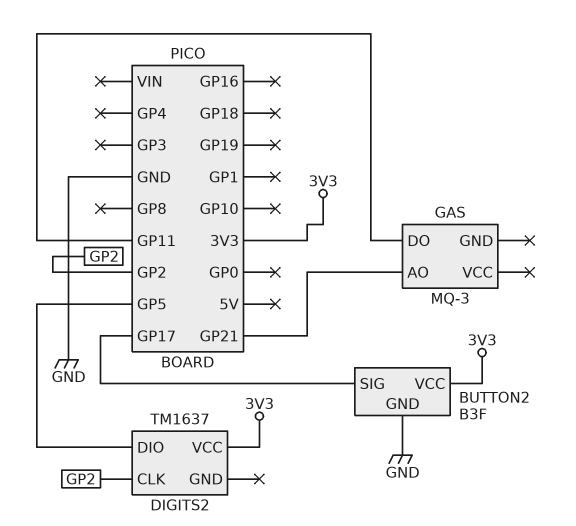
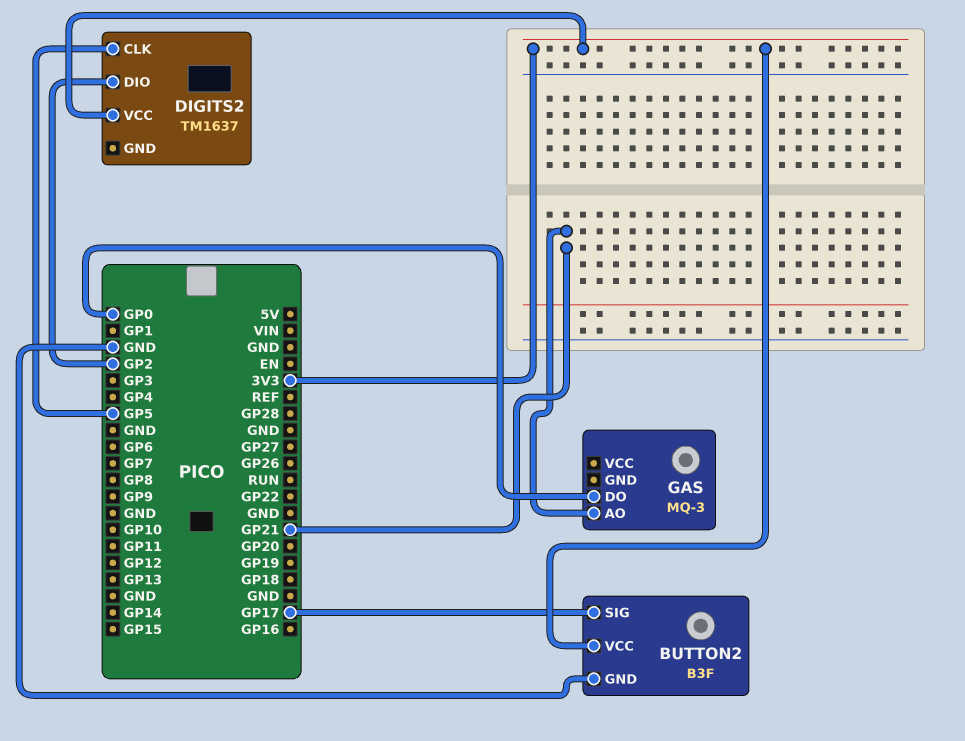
DIGITS2 pin CLK: GP2 -> GP5
DIGITS2 pin DIO: GP5 -> GP2
GAS pin DO: GP11 -> GP0

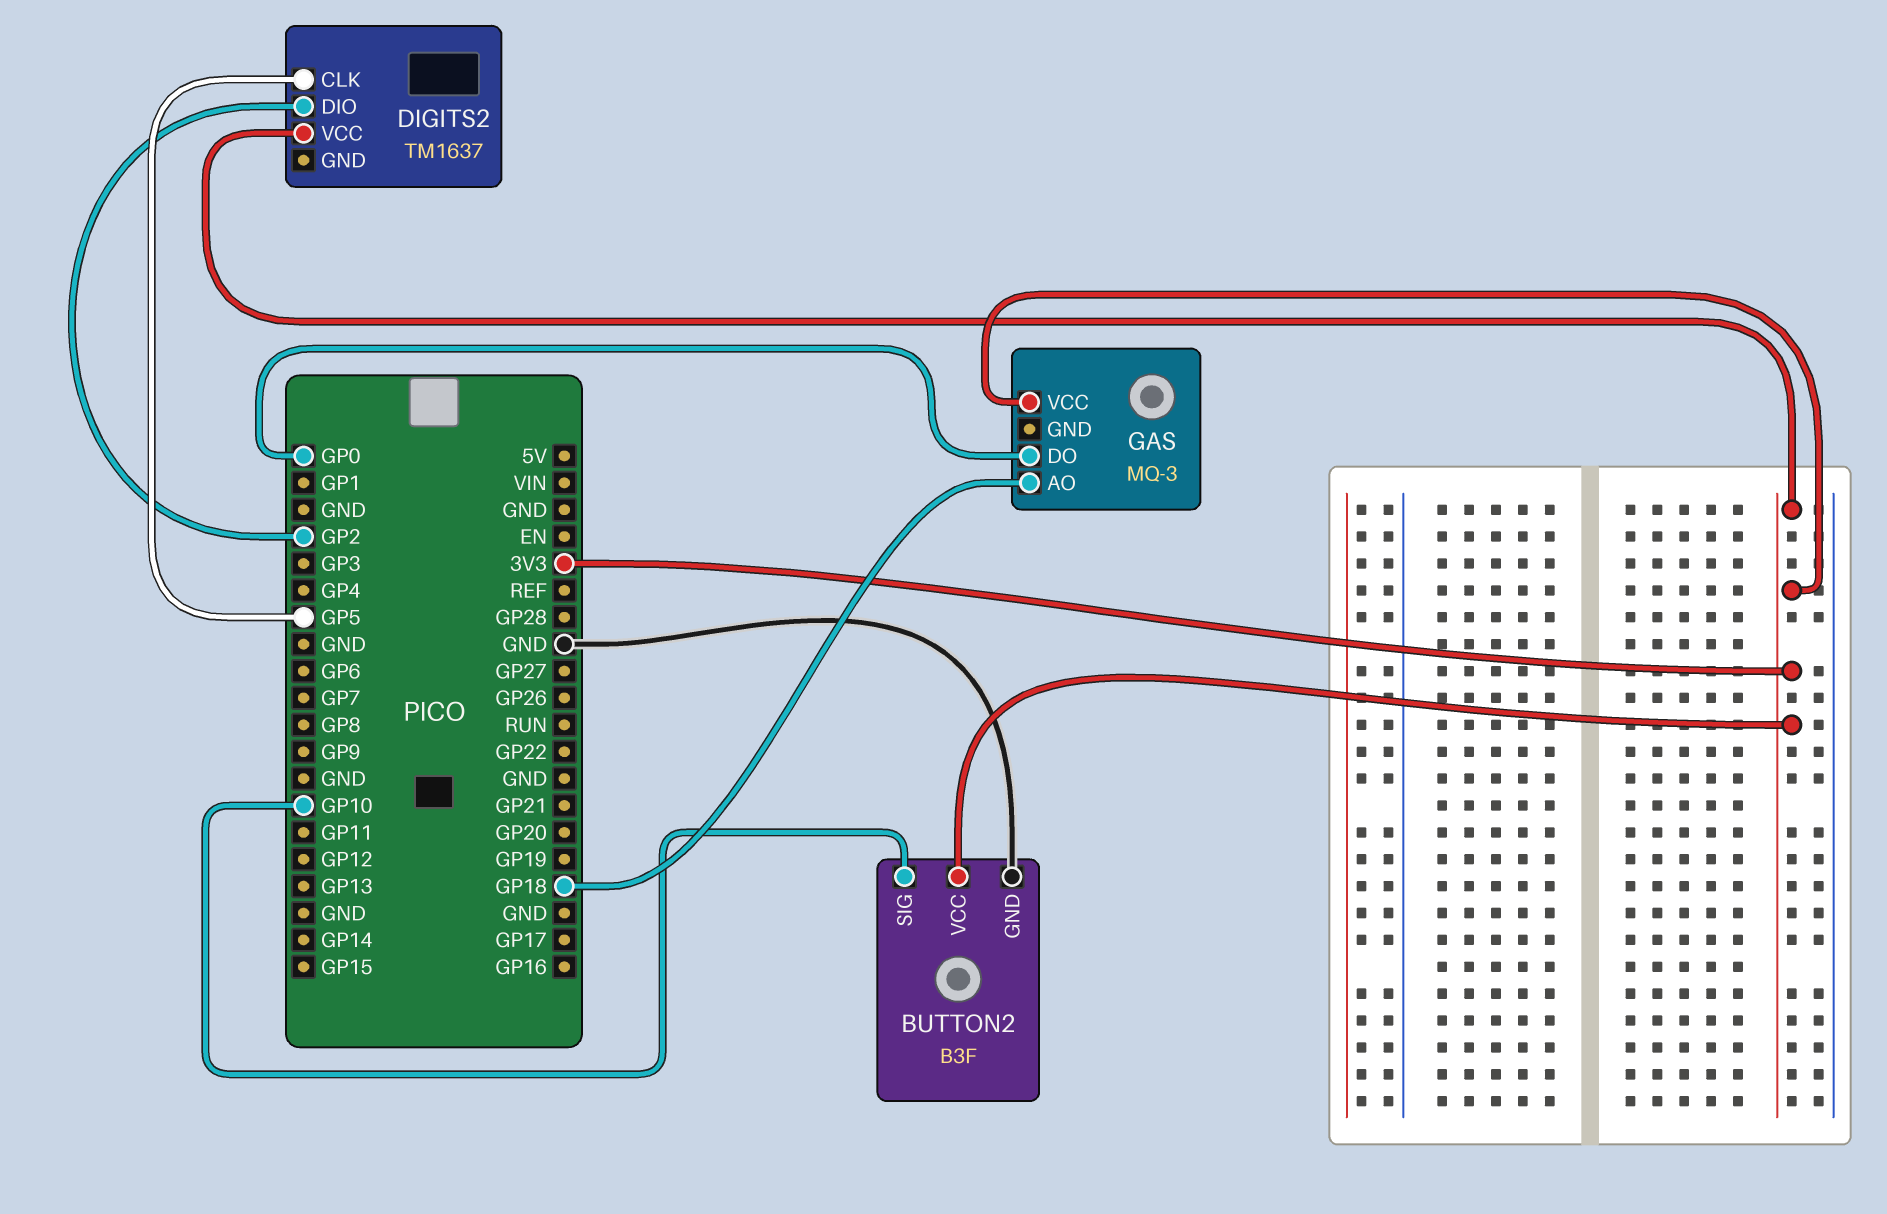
BUTTON2 pin SIG: GP17 -> GP10
GAS pin AO: GP21 -> GP18
GAS pin VCC: none -> 3V3

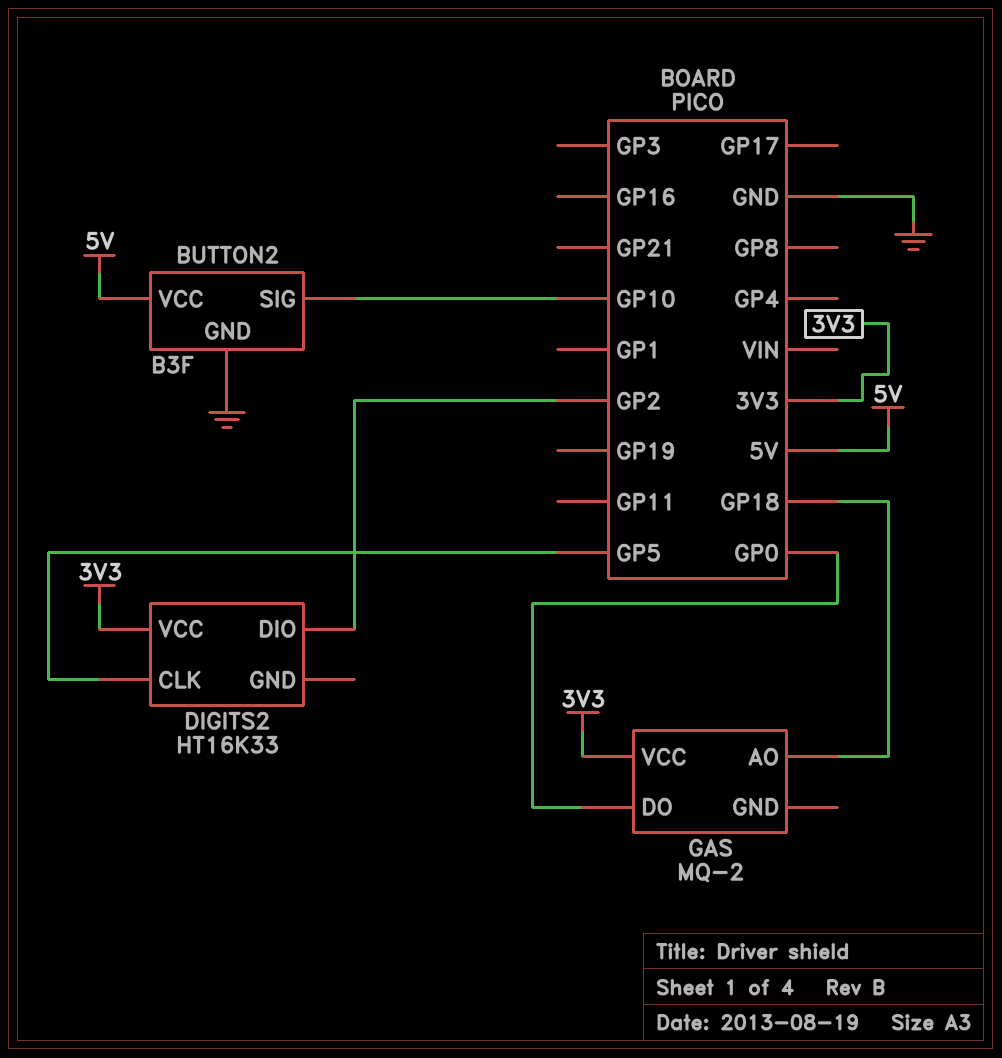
BUTTON2 pin VCC: 3V3 -> 5V
DIGITS2: TM1637 -> HT16K33
GAS: MQ-3 -> MQ-2

